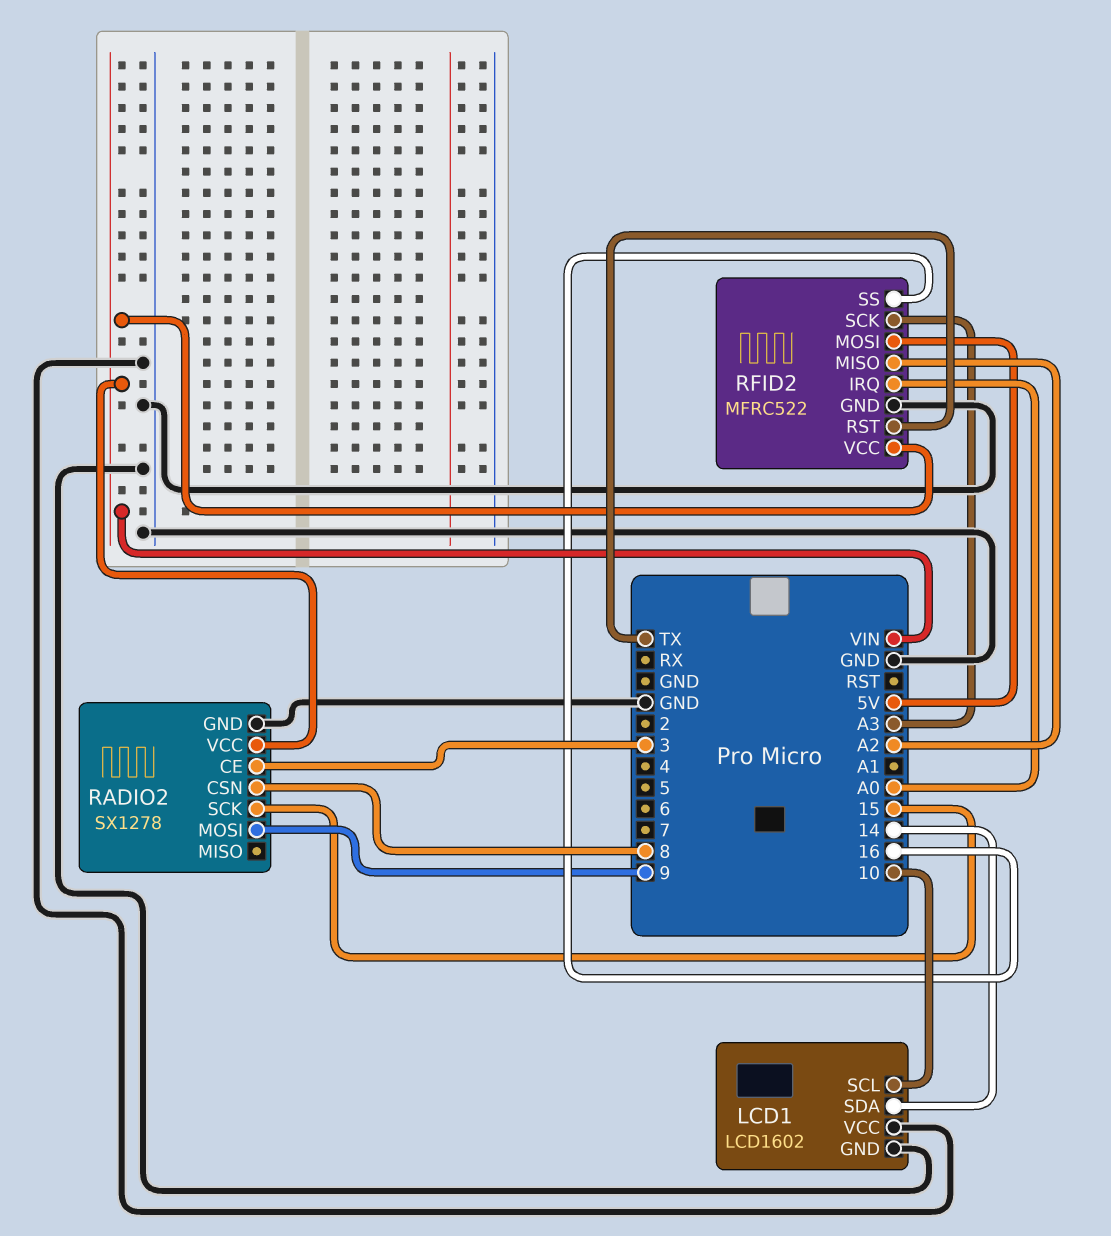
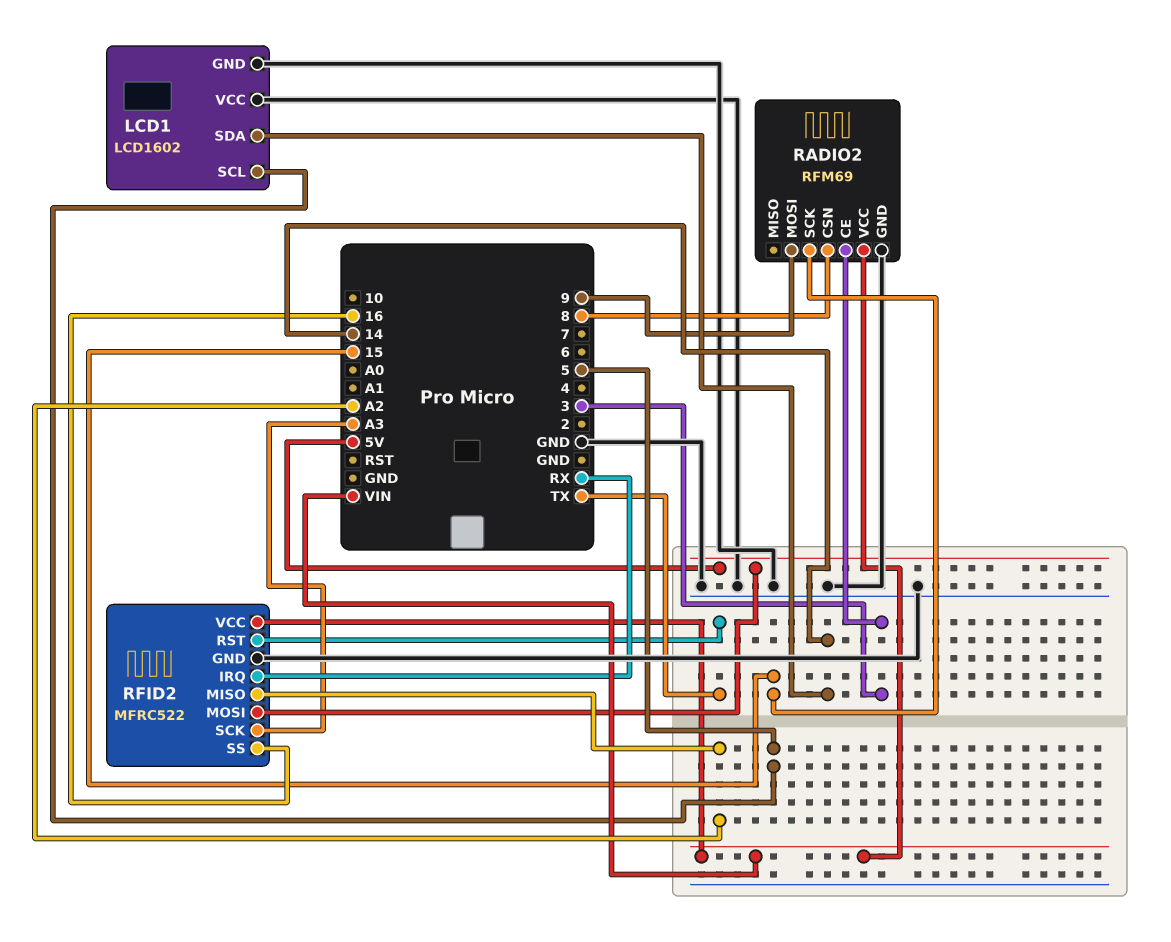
LCD1 pin SCL: 10 -> 5
RADIO2: SX1278 -> RFM69
RFID2 pin IRQ: A0 -> RX

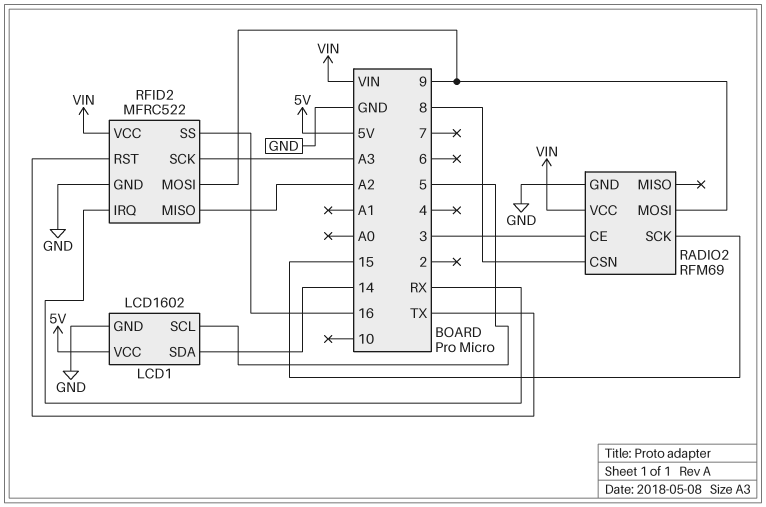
LCD1 pin VCC: GND -> 5V
RFID2 pin MOSI: 5V -> 9

